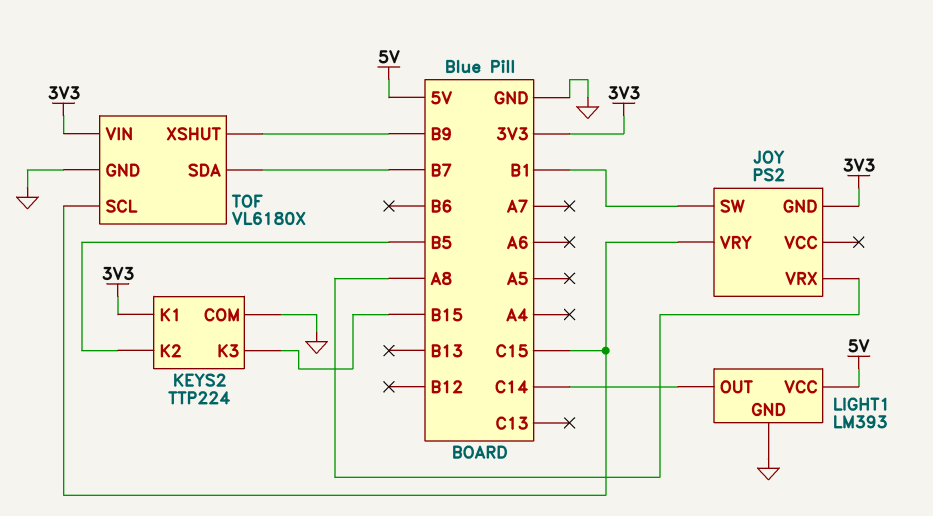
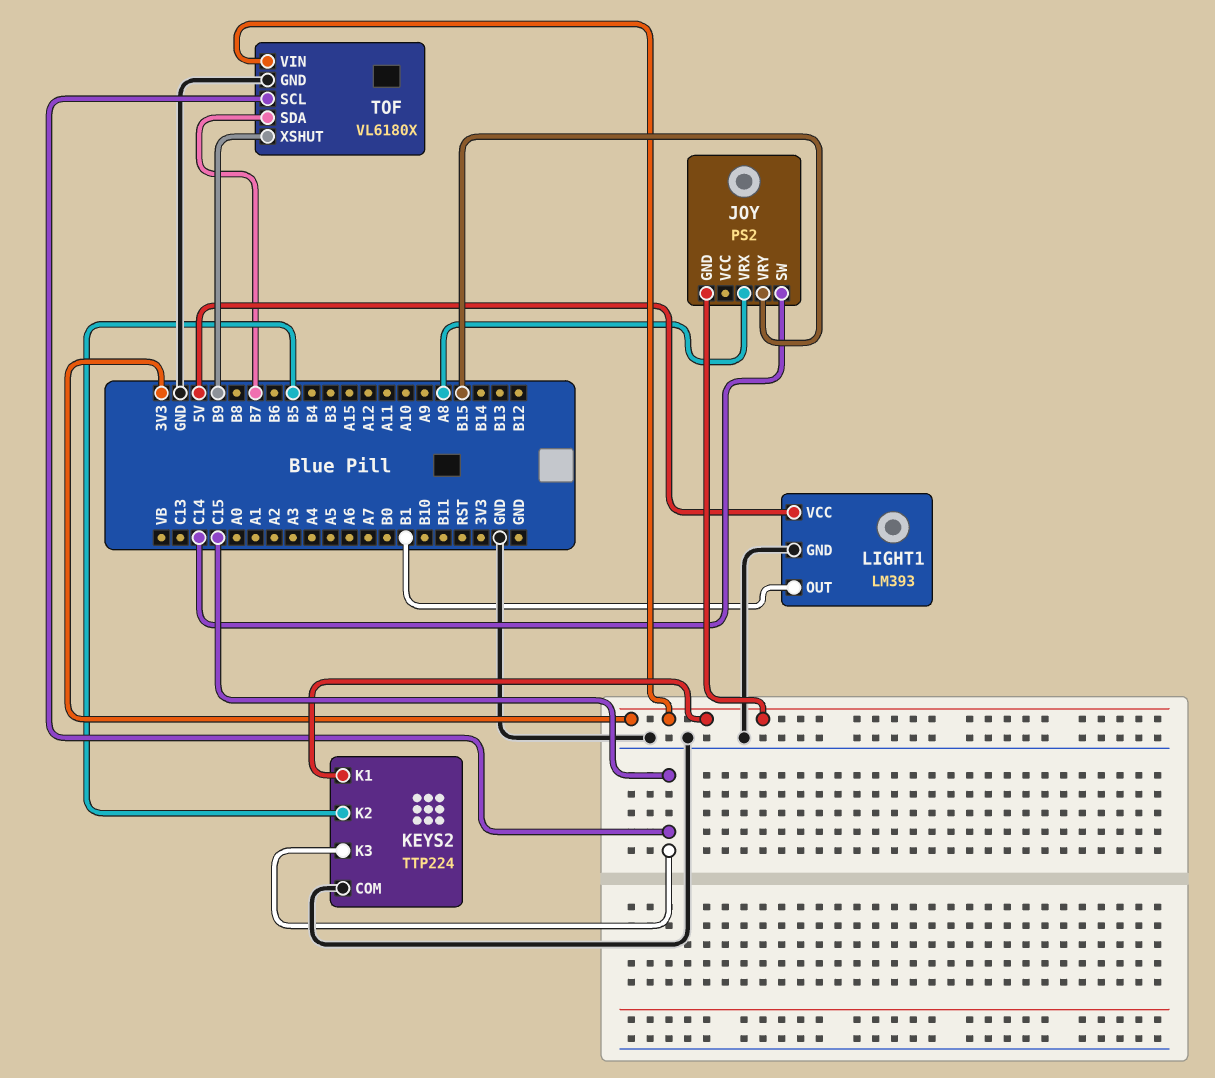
JOY pin SW: B1 -> C14
JOY pin VRY: C15 -> B15
KEYS2 pin K3: B15 -> C15
LIGHT1 pin OUT: C14 -> B1

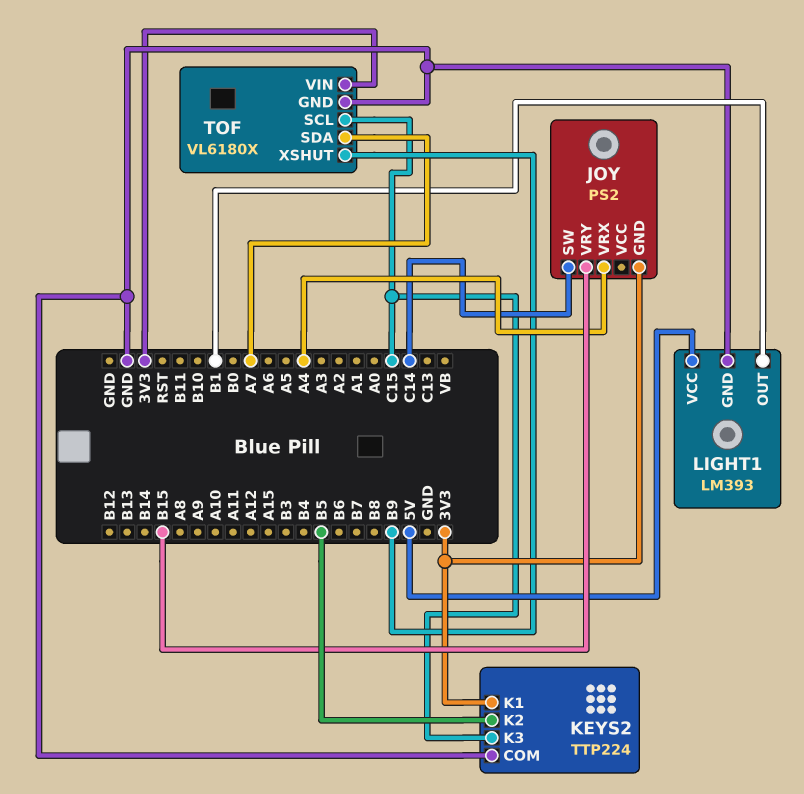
JOY pin VRX: A8 -> A4
TOF pin SDA: B7 -> A7

